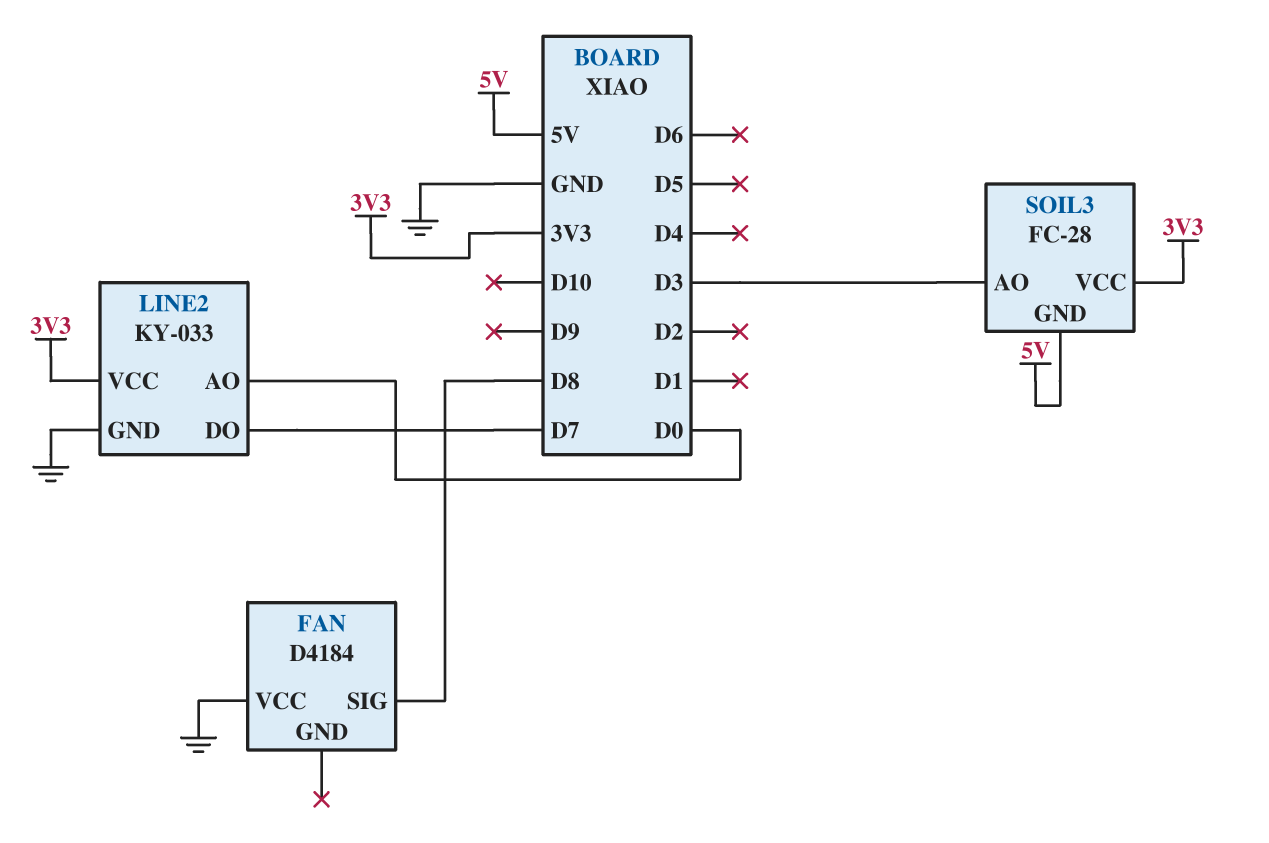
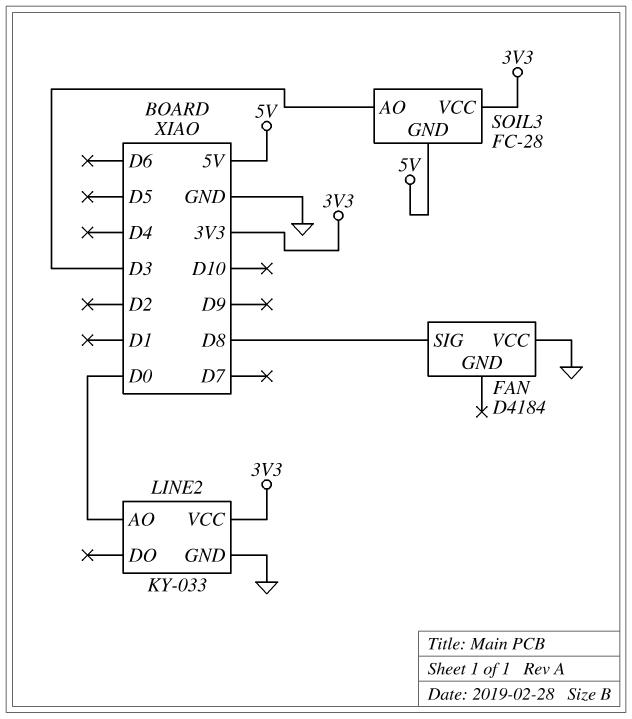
LINE2 pin DO: D7 -> none

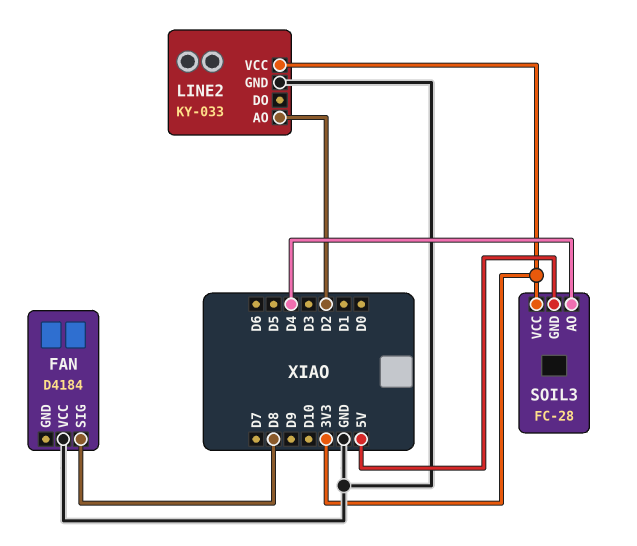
LINE2 pin AO: D0 -> D2
SOIL3 pin AO: D3 -> D4

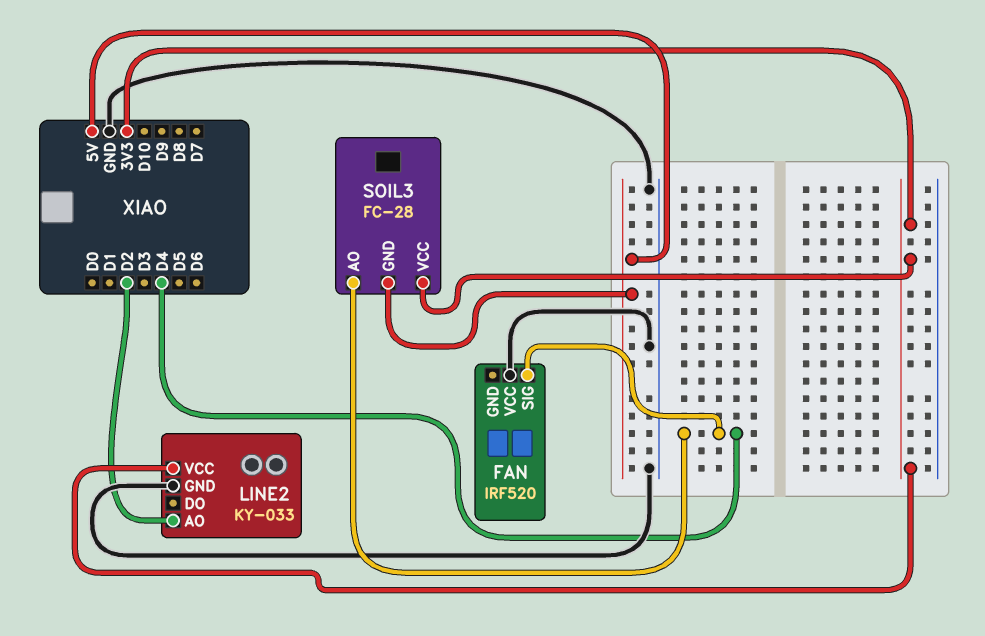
FAN: D4184 -> IRF520
FAN pin SIG: D8 -> D4

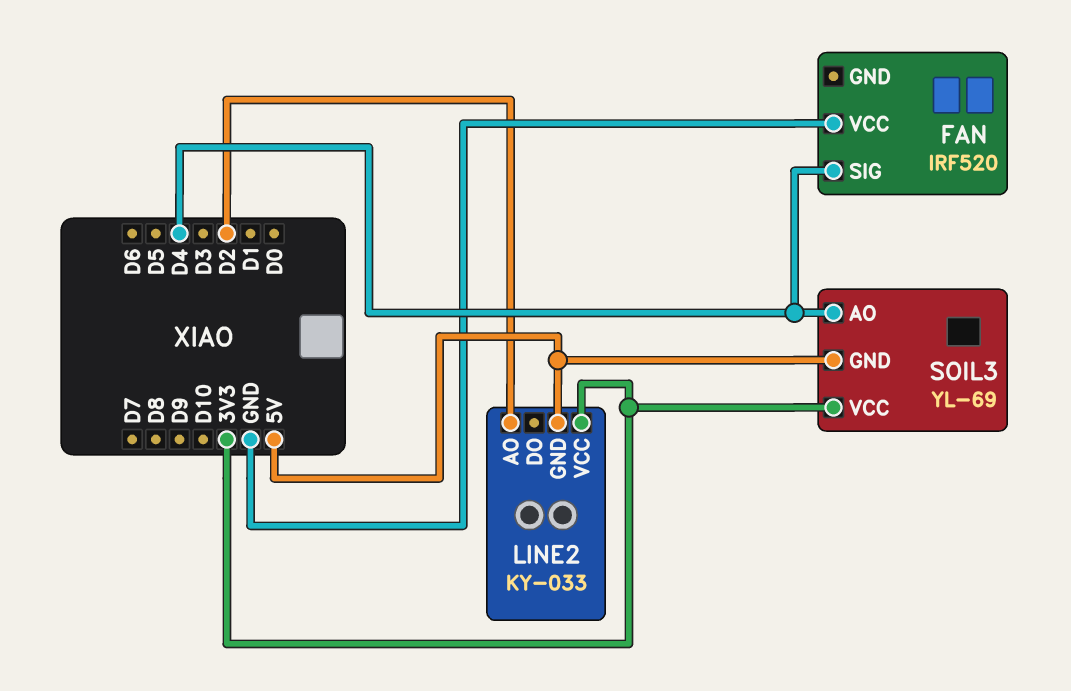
LINE2 pin GND: GND -> 5V
SOIL3: FC-28 -> YL-69

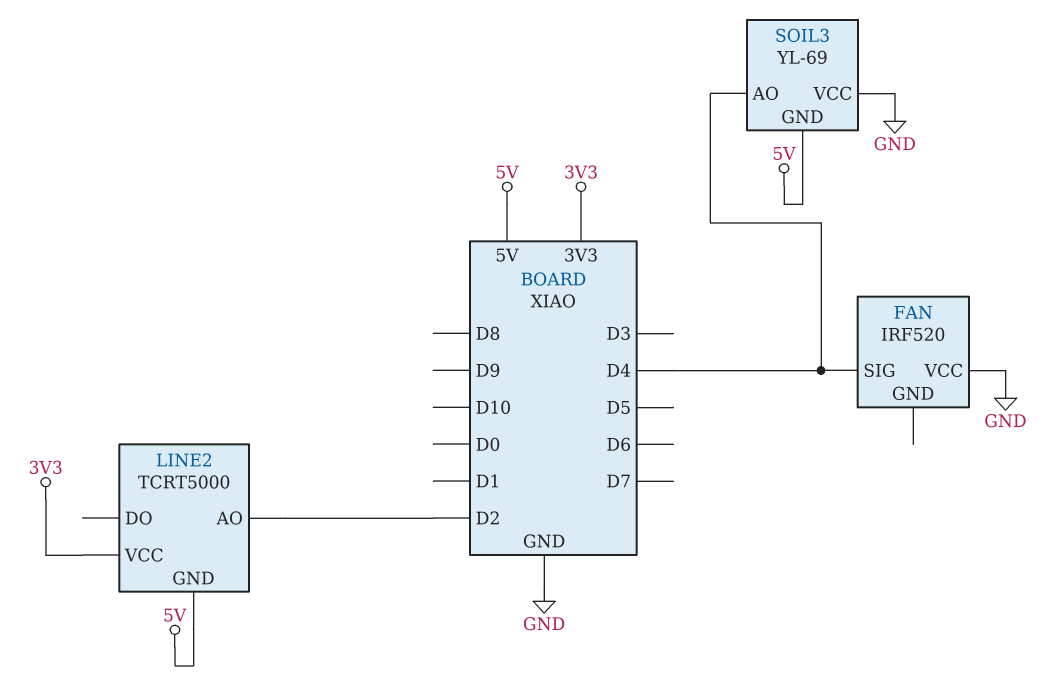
LINE2: KY-033 -> TCRT5000
SOIL3 pin VCC: 3V3 -> GND

